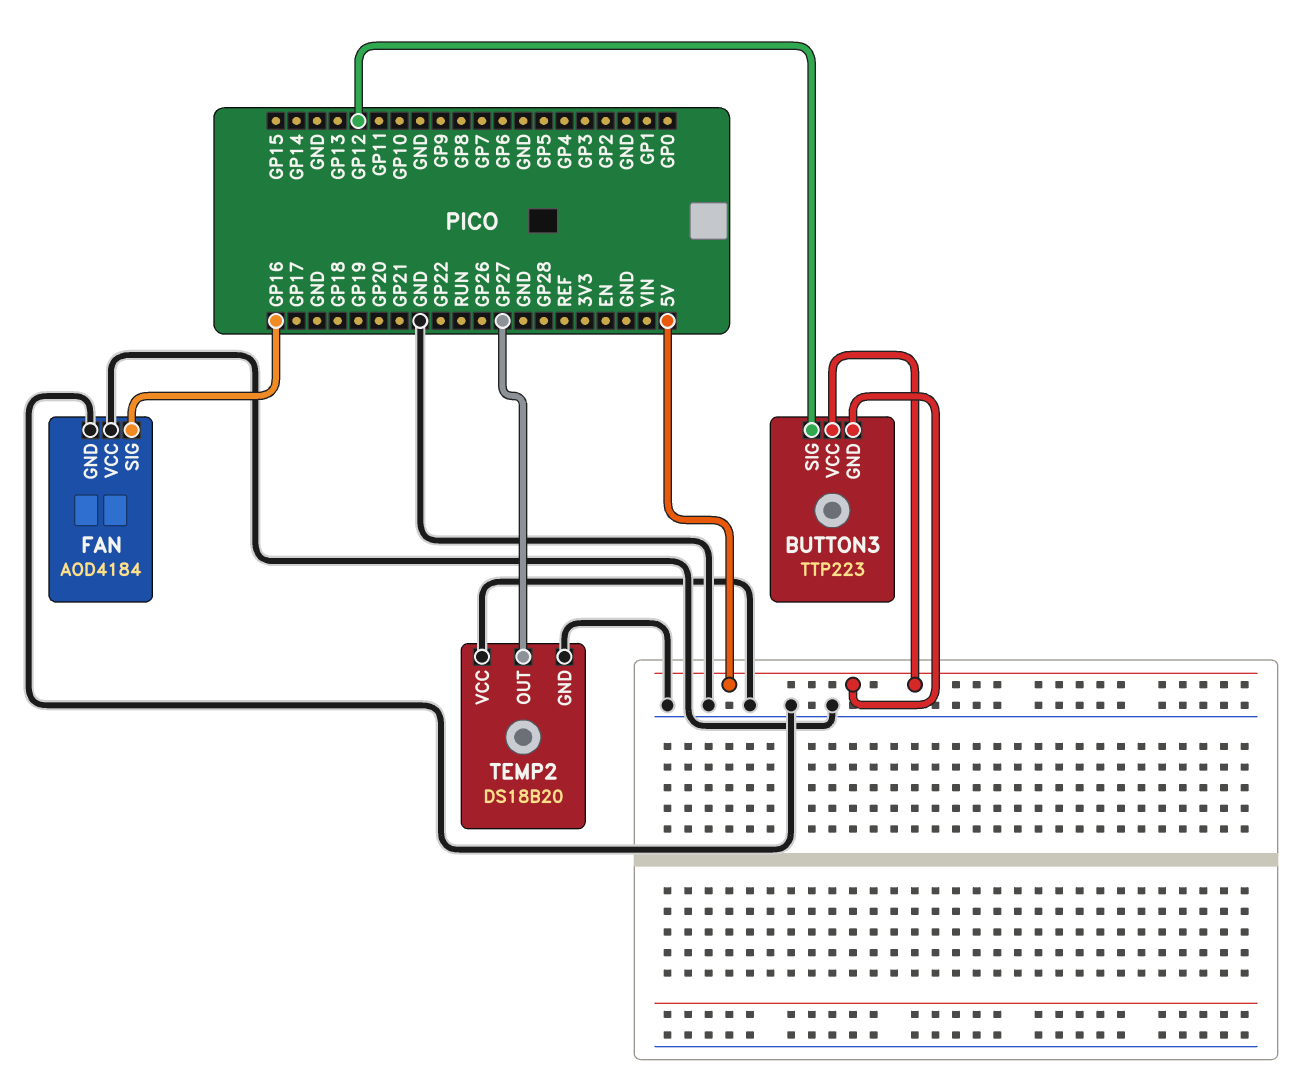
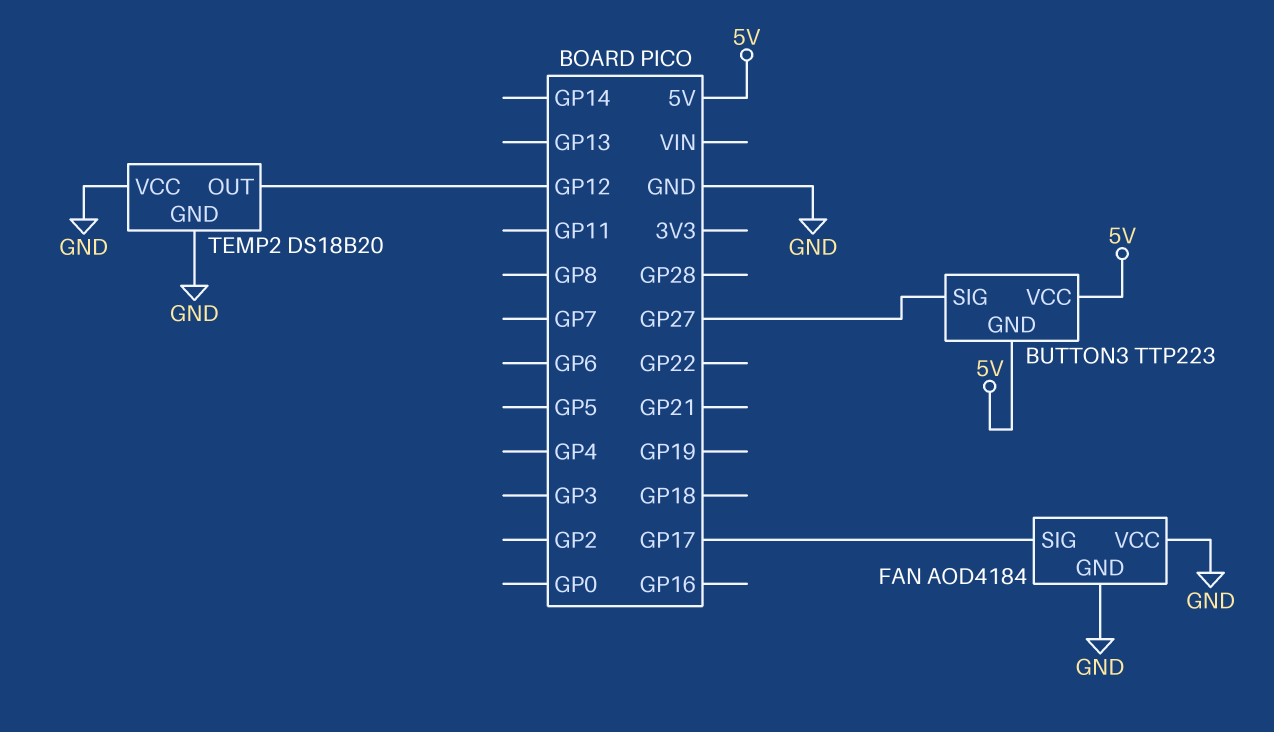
BUTTON3 pin SIG: GP12 -> GP27
FAN pin SIG: GP16 -> GP17
TEMP2 pin OUT: GP27 -> GP12

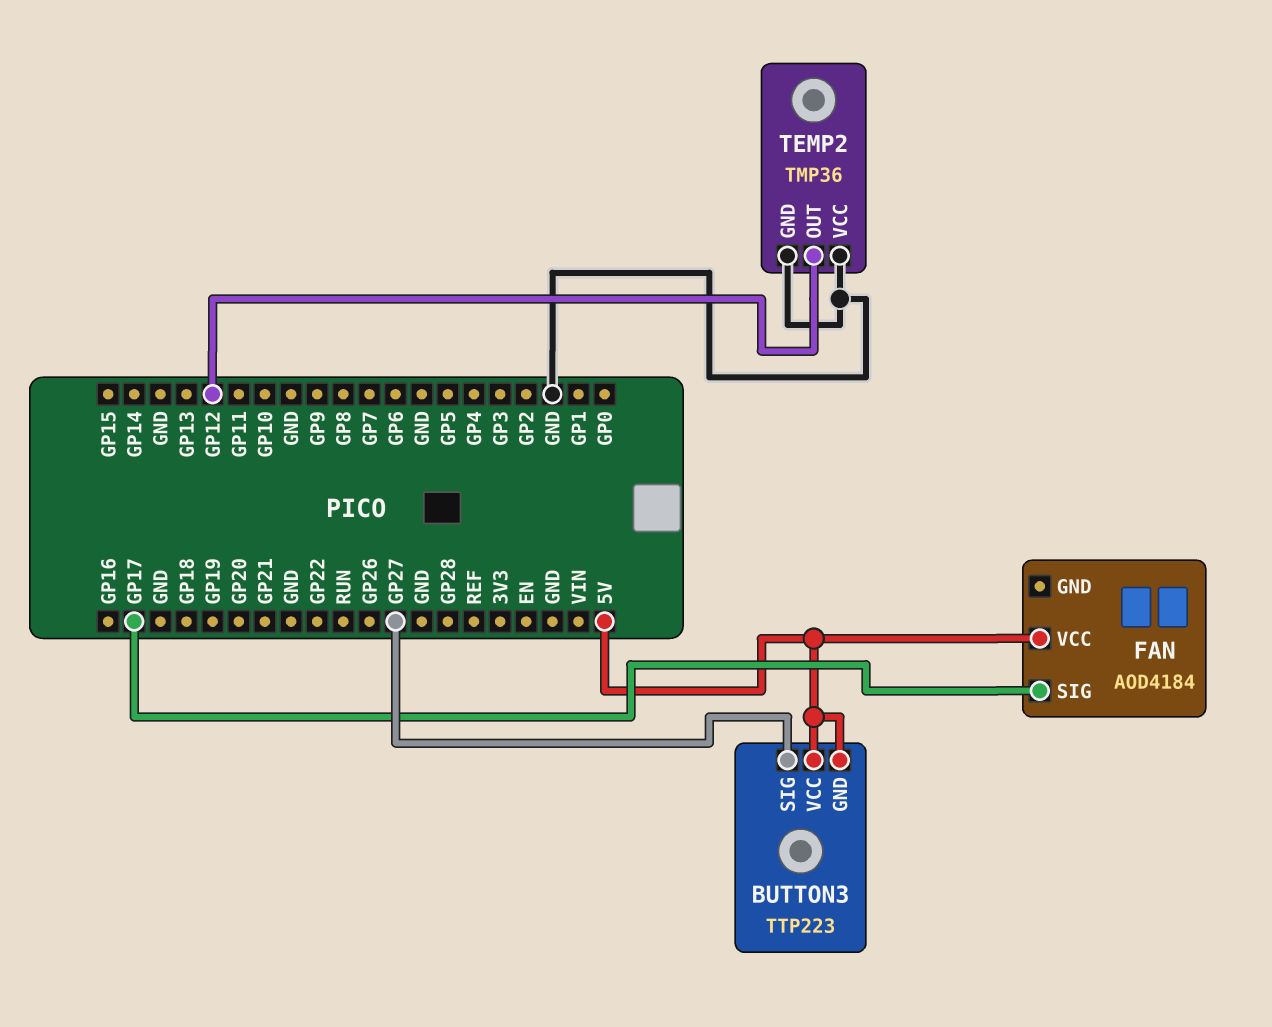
FAN pin GND: GND -> none
FAN pin VCC: GND -> 5V
TEMP2: DS18B20 -> TMP36

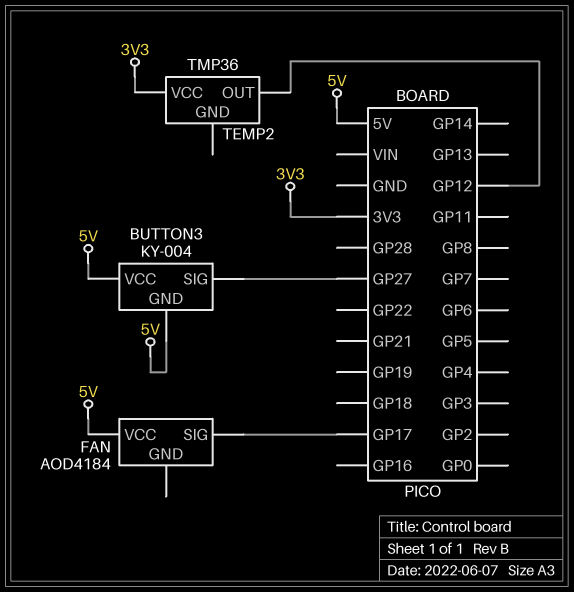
BUTTON3: TTP223 -> KY-004
TEMP2 pin GND: GND -> none
TEMP2 pin VCC: GND -> 3V3

